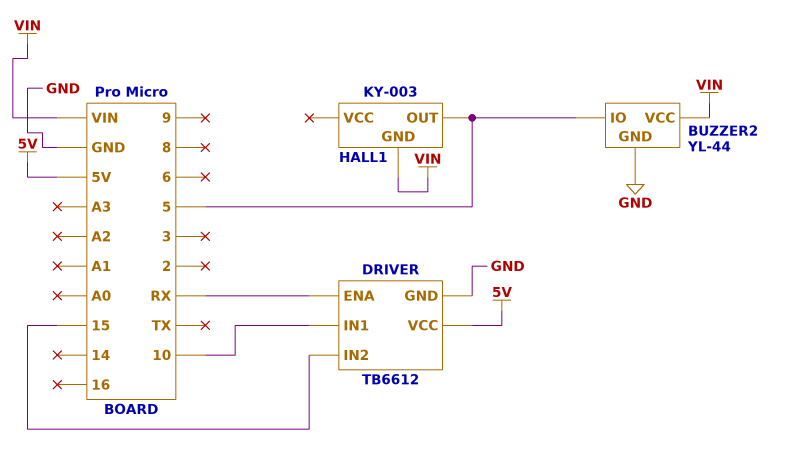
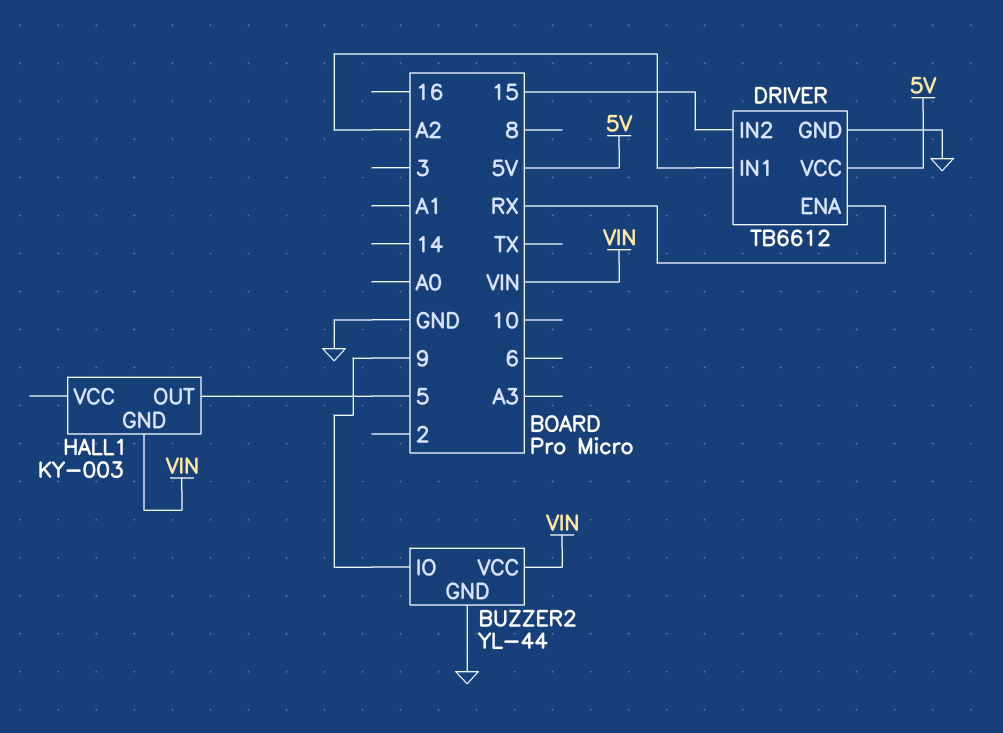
BUZZER2 pin IO: 5 -> 9
DRIVER pin IN1: 10 -> A2

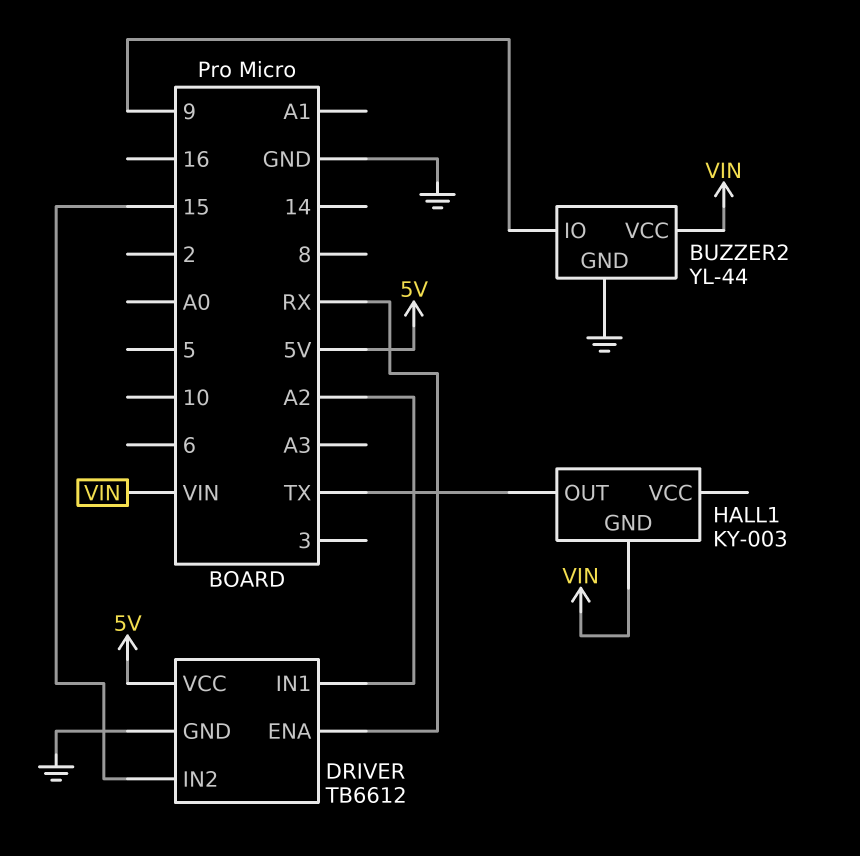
HALL1 pin OUT: 5 -> TX

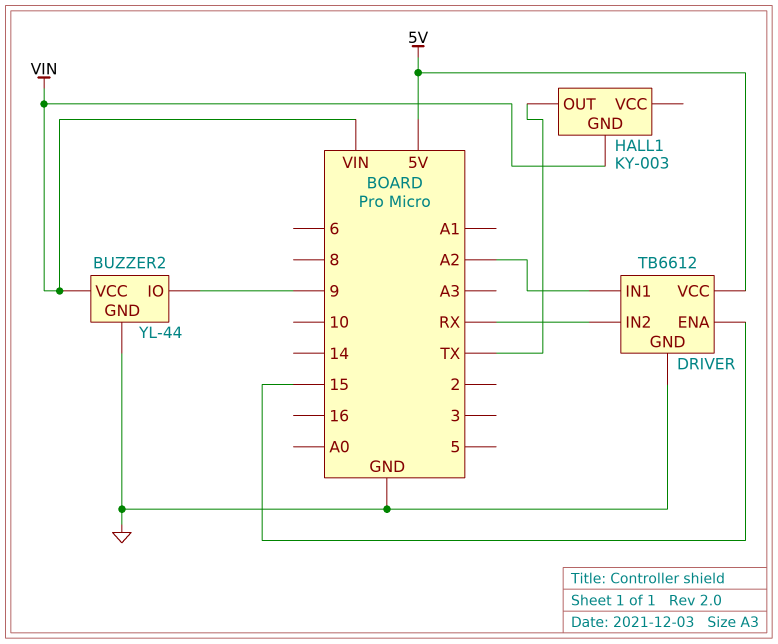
DRIVER pin ENA: RX -> 15
DRIVER pin IN2: 15 -> RX

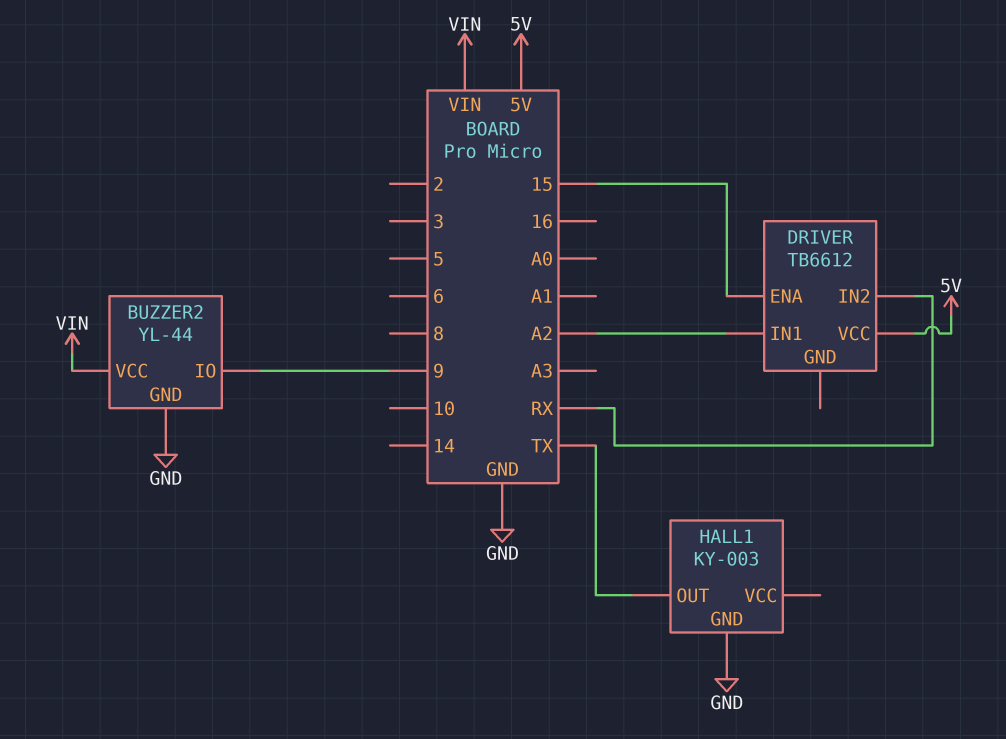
DRIVER pin GND: GND -> none
HALL1 pin GND: VIN -> GND

